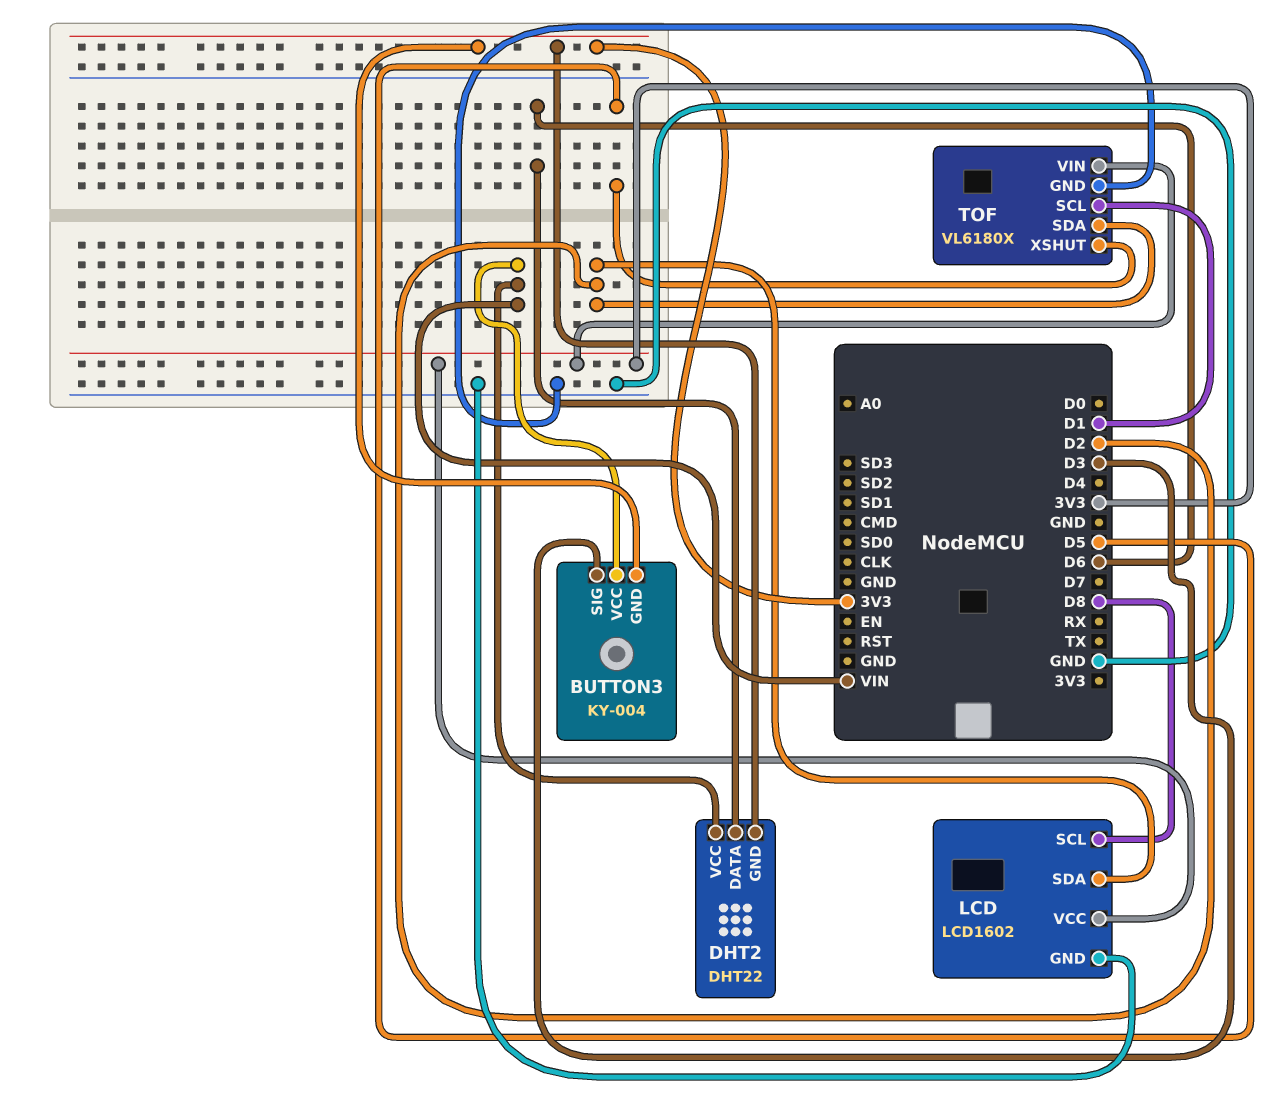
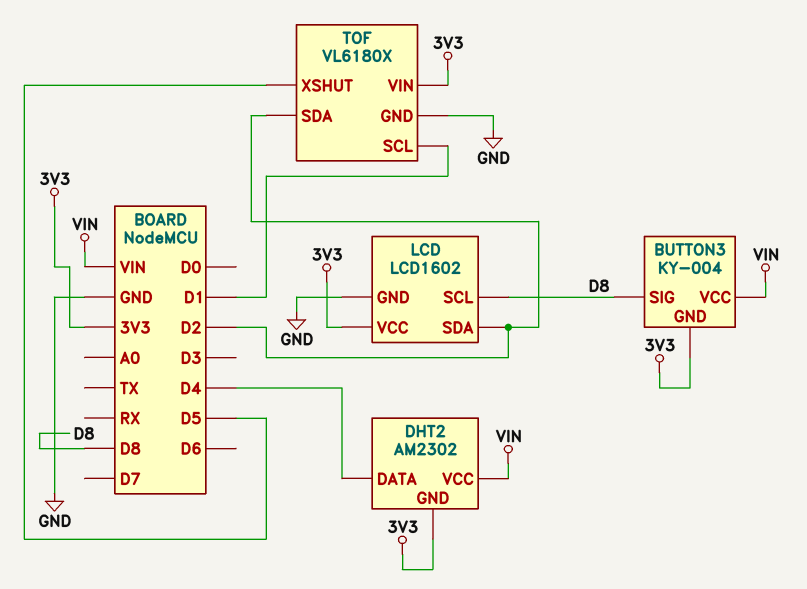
BUTTON3 pin SIG: D3 -> D8
DHT2: DHT22 -> AM2302
DHT2 pin DATA: D6 -> D4

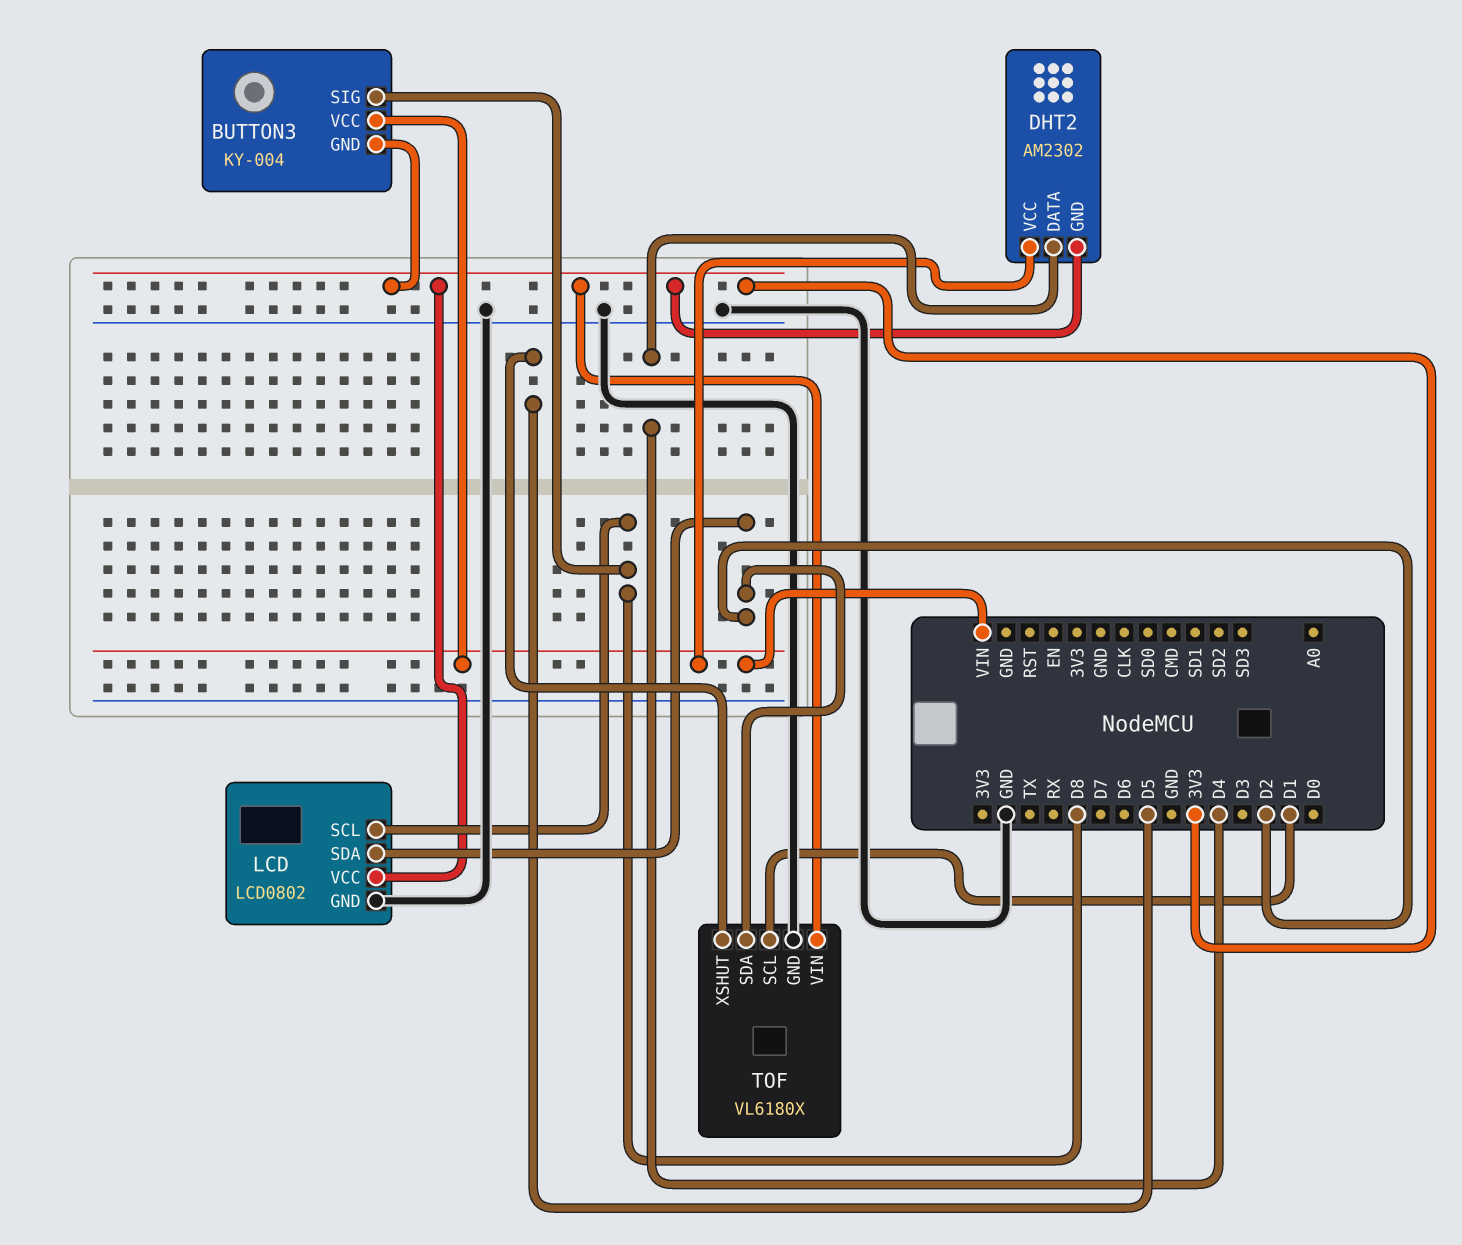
LCD: LCD1602 -> LCD0802

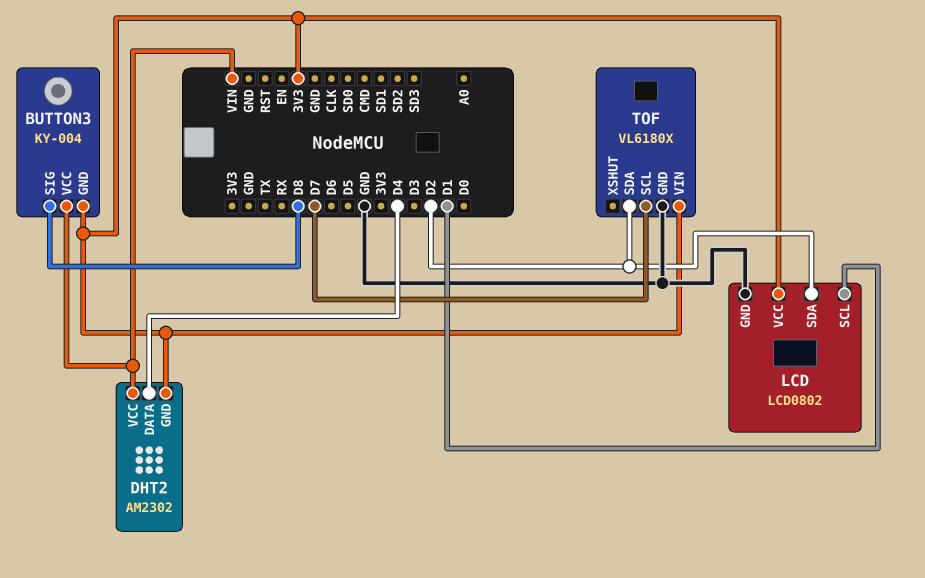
LCD pin SCL: D8 -> D1
TOF pin SCL: D1 -> D7
TOF pin XSHUT: D5 -> none

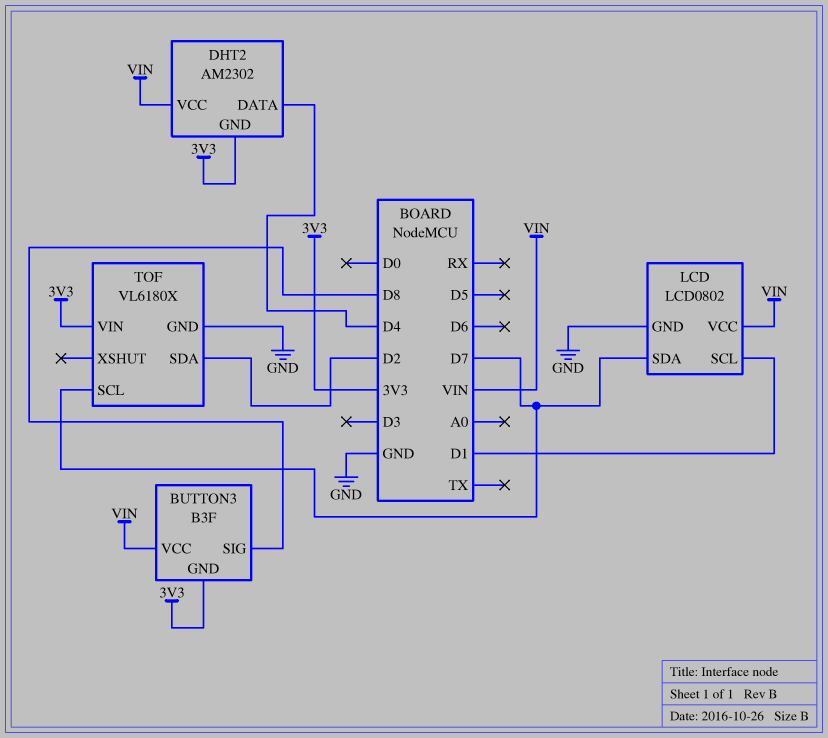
BUTTON3: KY-004 -> B3F
LCD pin SDA: D2 -> D7
LCD pin VCC: 3V3 -> VIN

